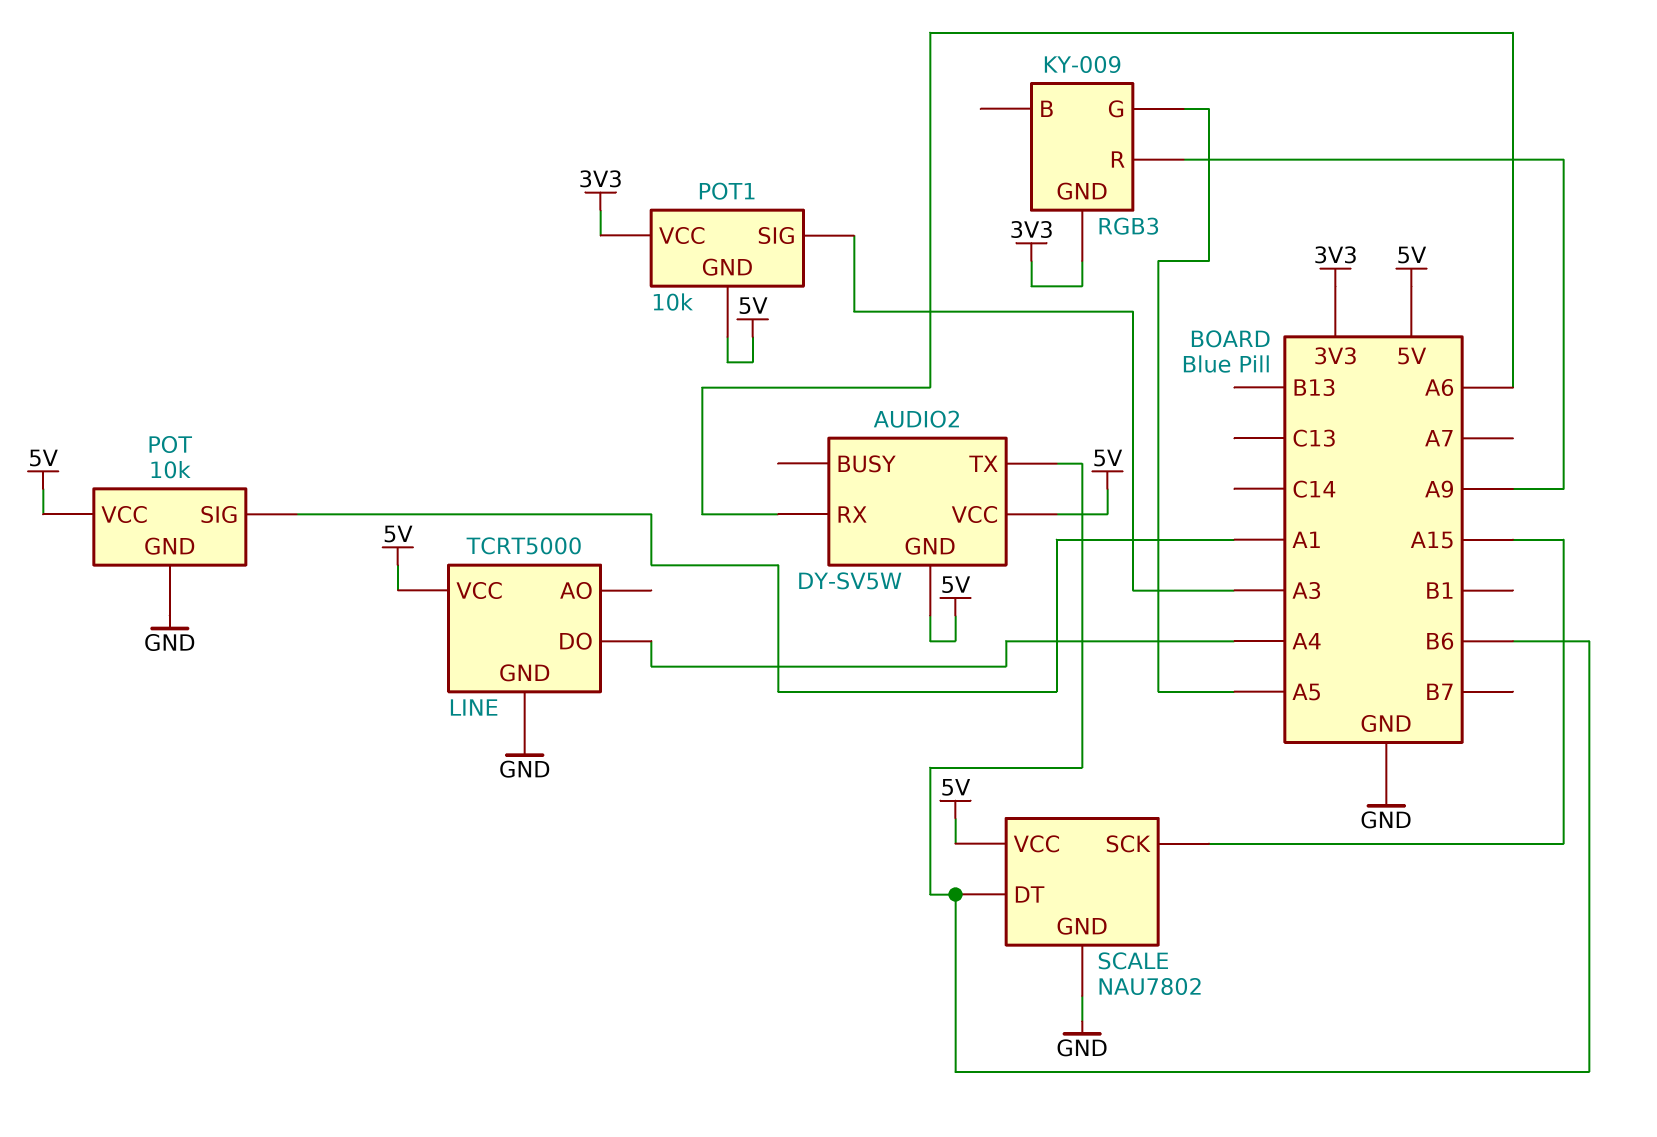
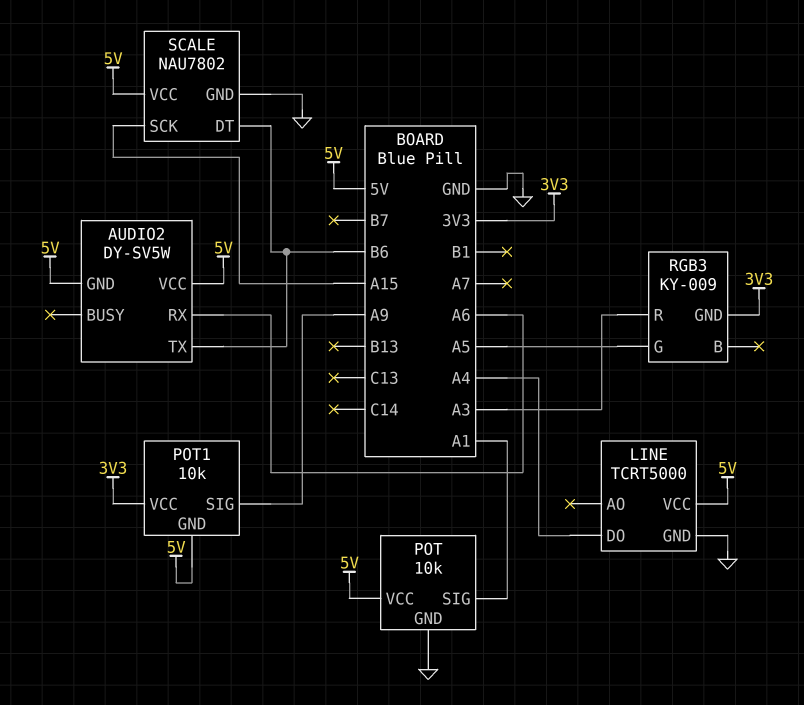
POT1 pin SIG: A3 -> A9
RGB3 pin R: A9 -> A3

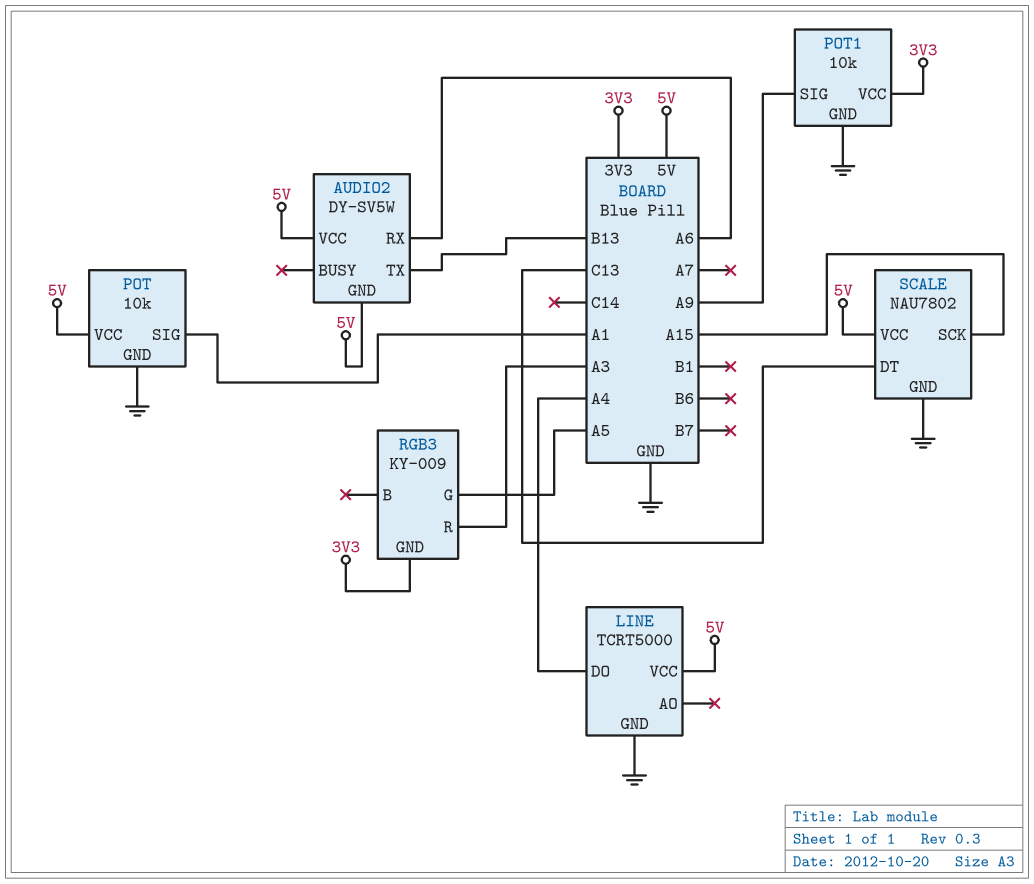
AUDIO2 pin TX: B6 -> B13
POT1 pin GND: 5V -> GND
SCALE pin DT: B6 -> C13

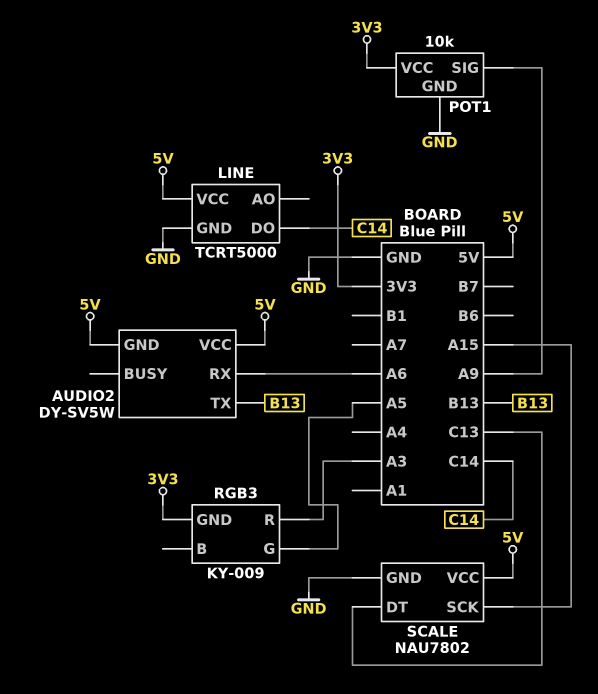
LINE pin DO: A4 -> C14
POT: 10k -> none
POT pin GND: GND -> none
POT pin SIG: A1 -> none
POT pin VCC: 5V -> none

